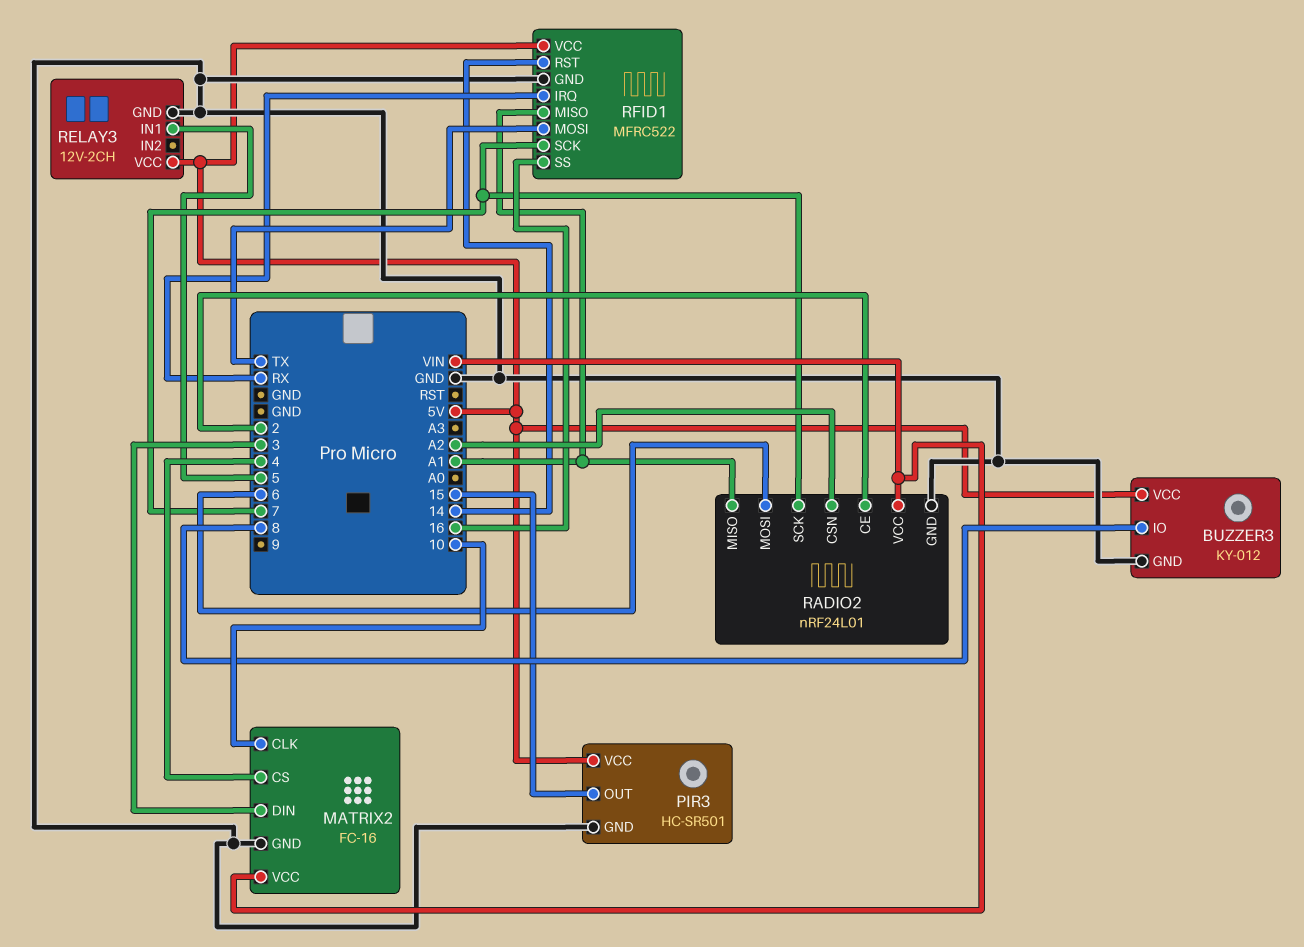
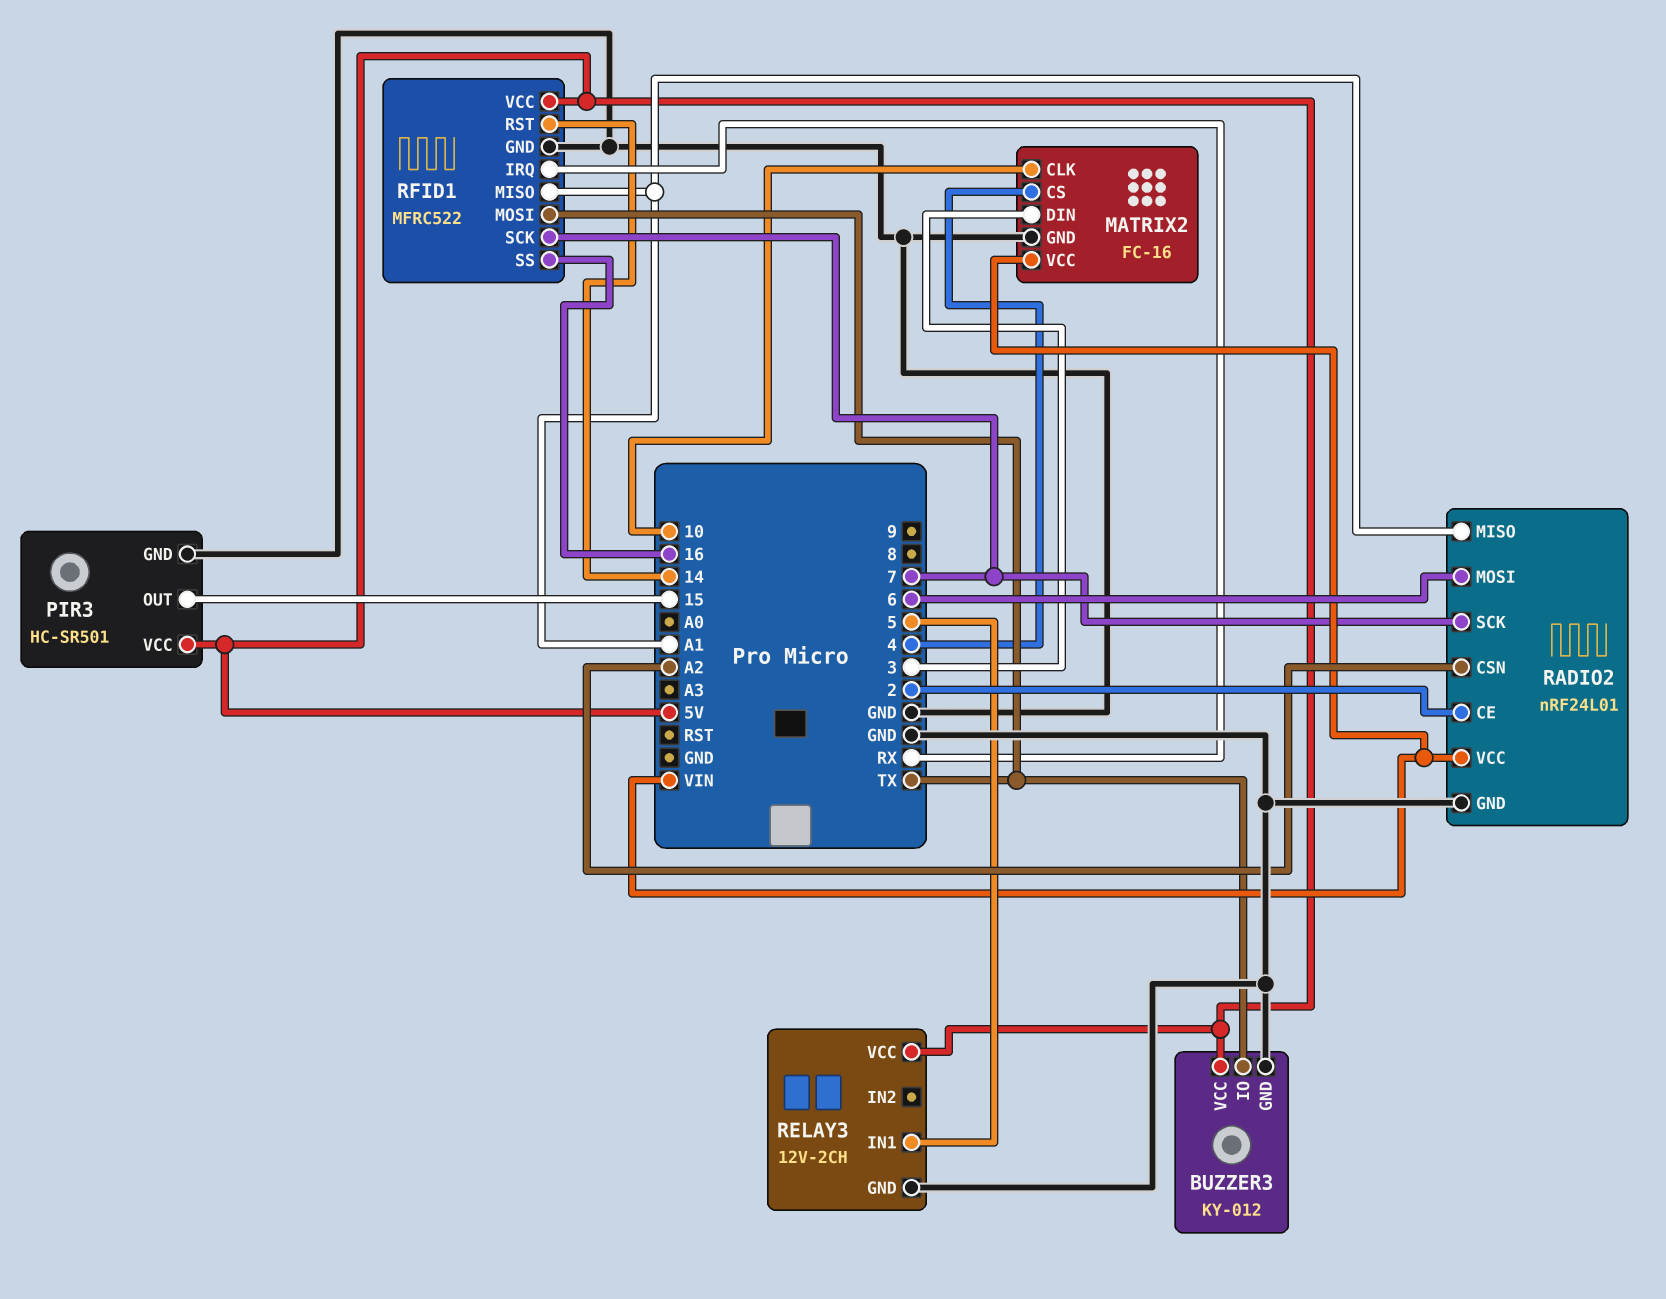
BUZZER3 pin IO: 8 -> TX

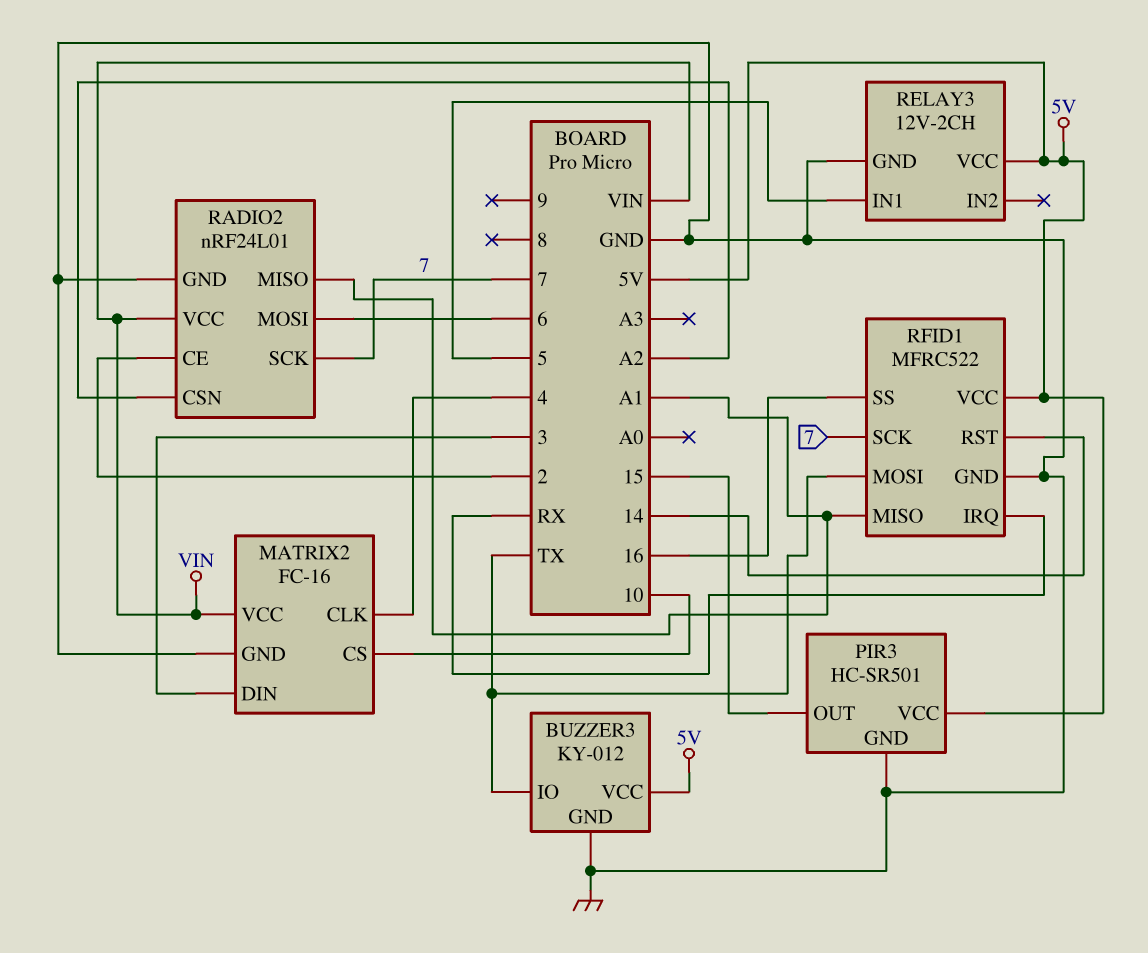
MATRIX2 pin CLK: 10 -> 4
MATRIX2 pin CS: 4 -> 10

